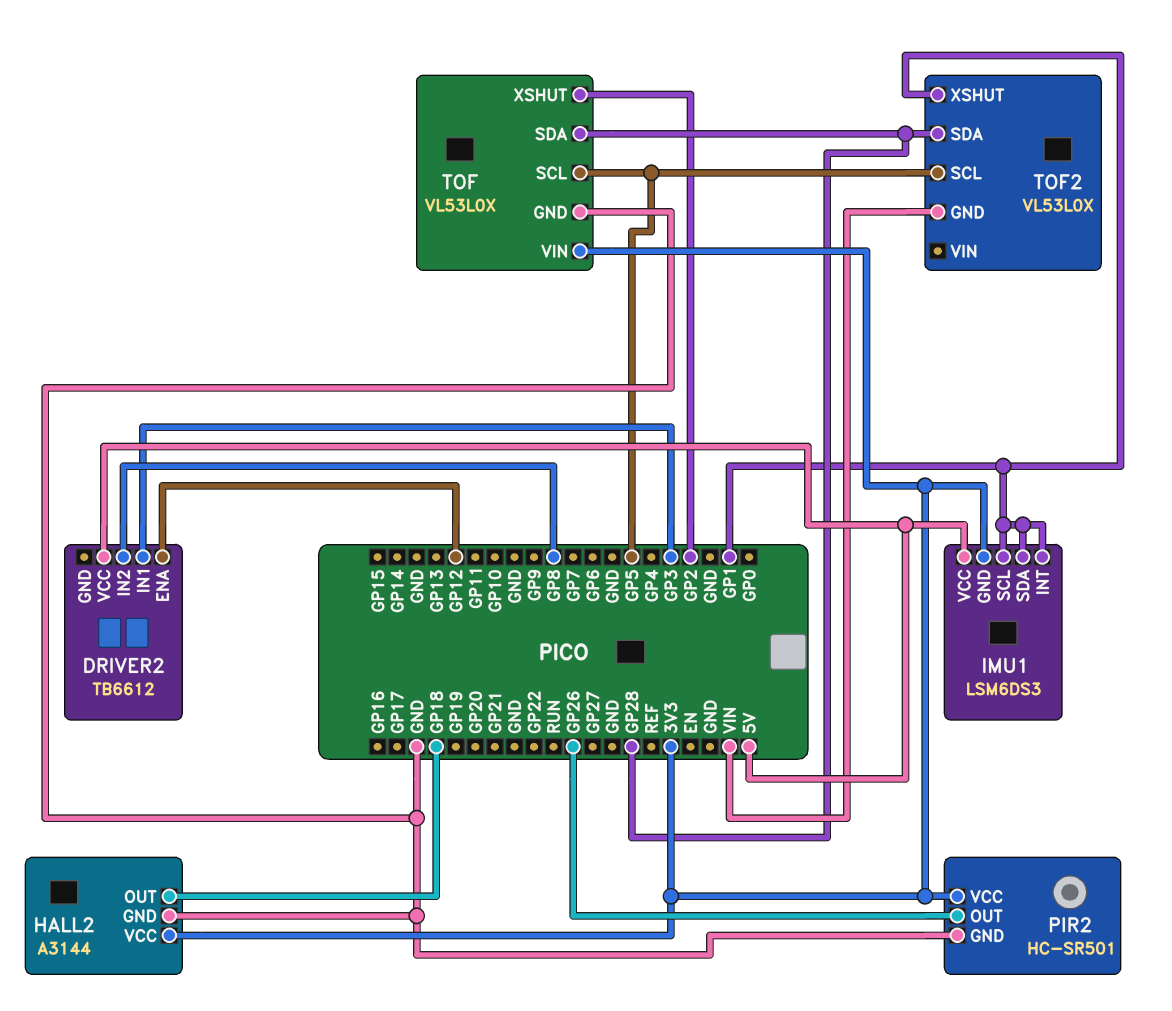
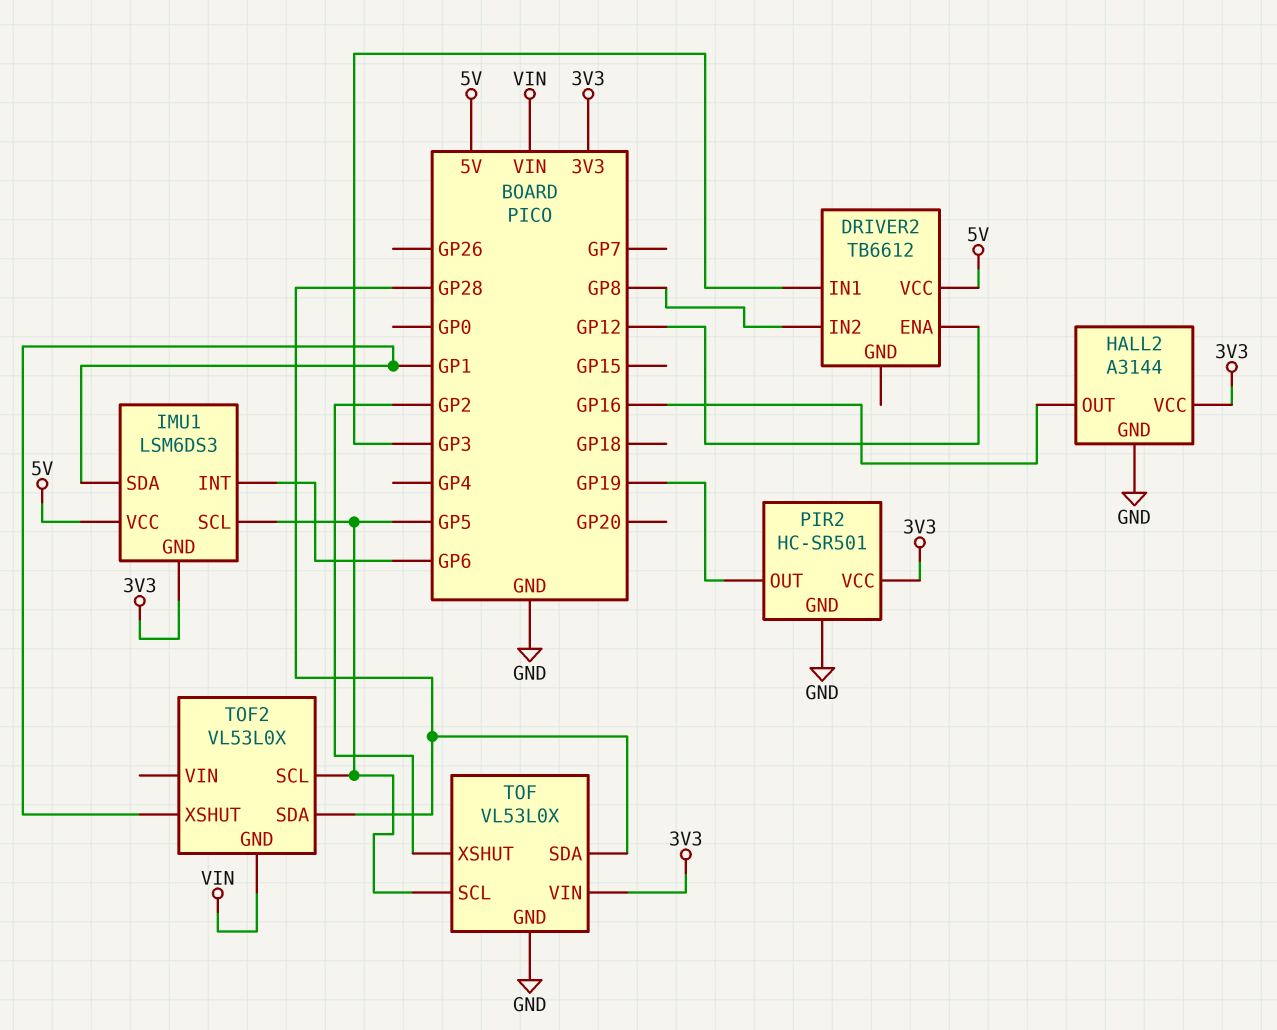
HALL2 pin OUT: GP18 -> GP16
IMU1 pin INT: GP1 -> GP6
IMU1 pin SCL: GP1 -> GP5
PIR2 pin OUT: GP26 -> GP19

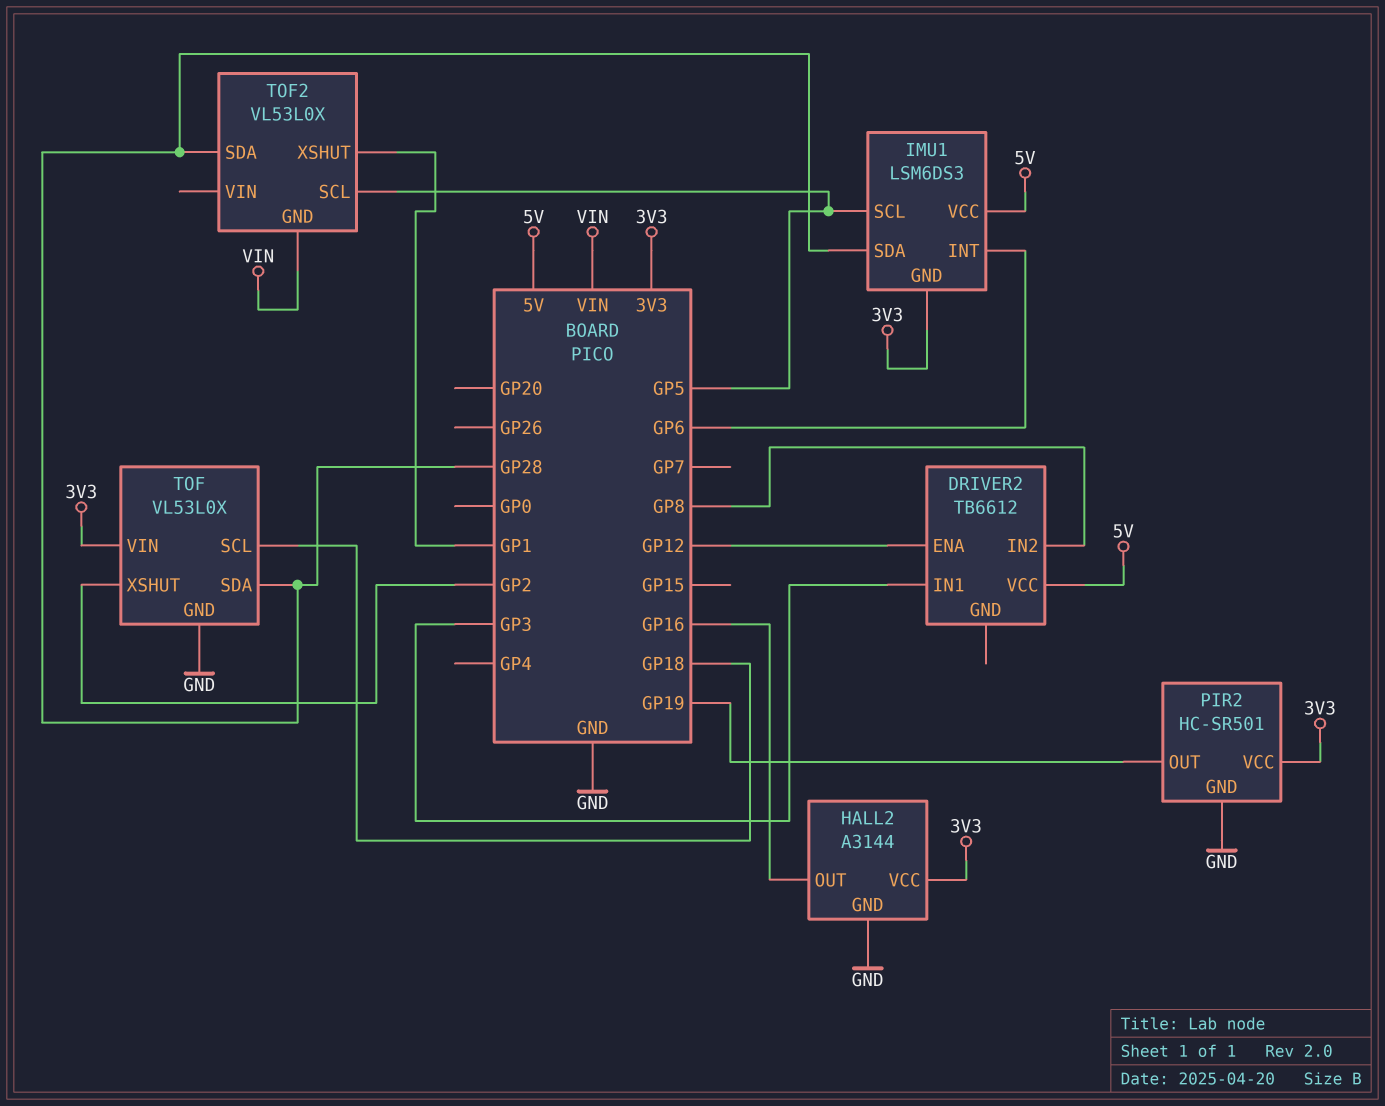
IMU1 pin SDA: GP1 -> GP28
TOF pin SCL: GP5 -> GP18

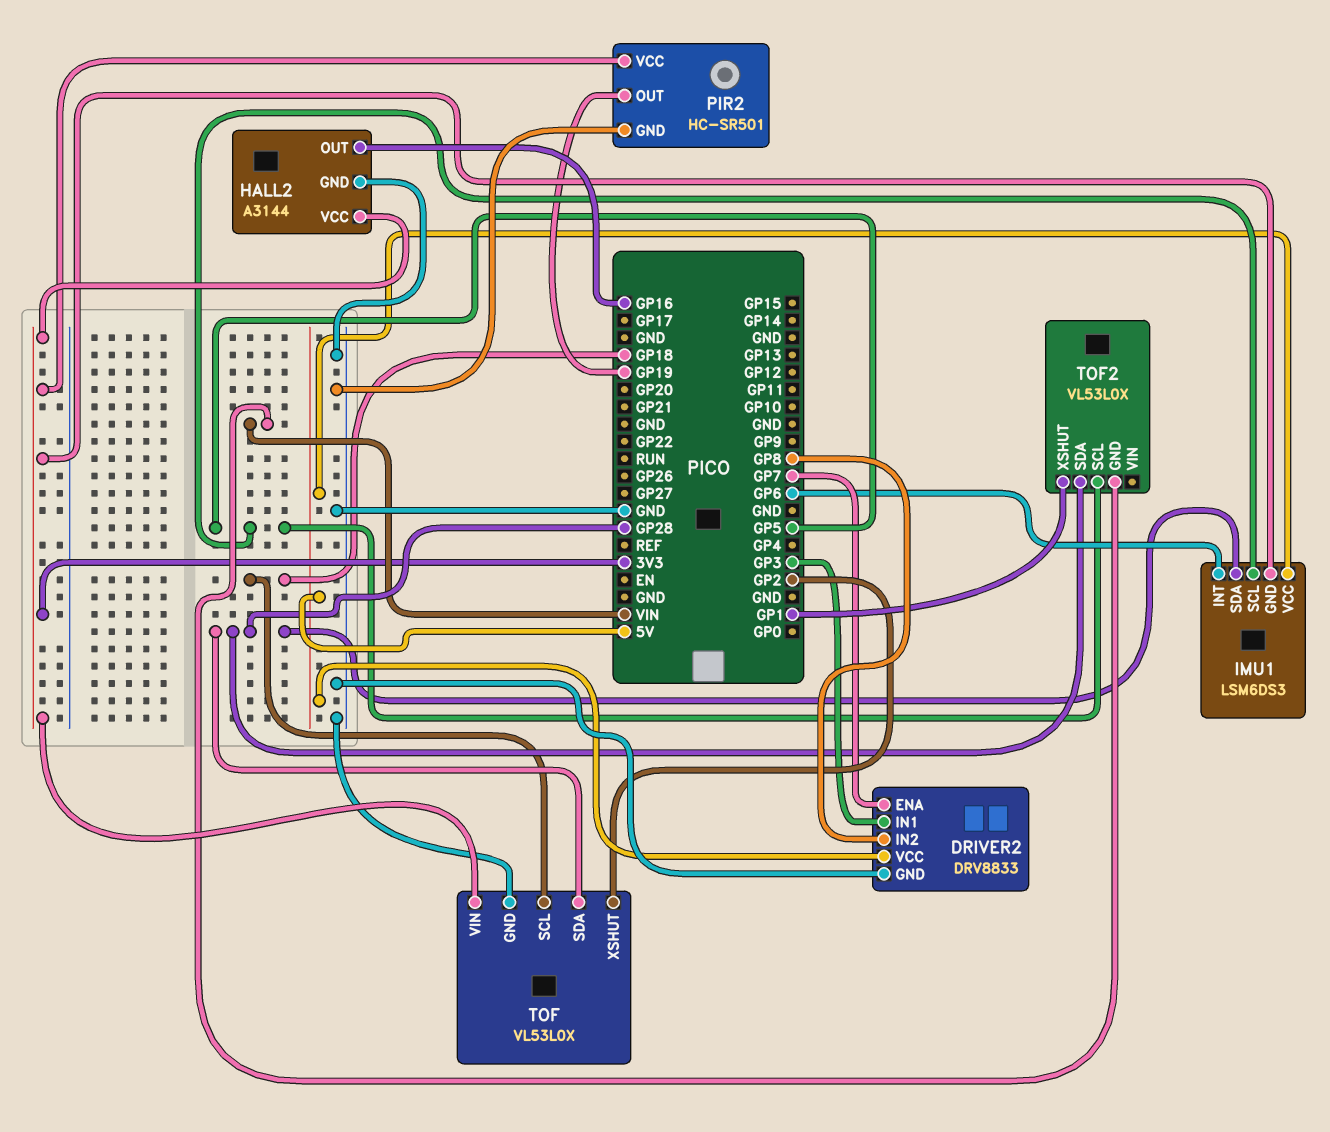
DRIVER2: TB6612 -> DRV8833
DRIVER2 pin ENA: GP12 -> GP7
DRIVER2 pin GND: none -> GND

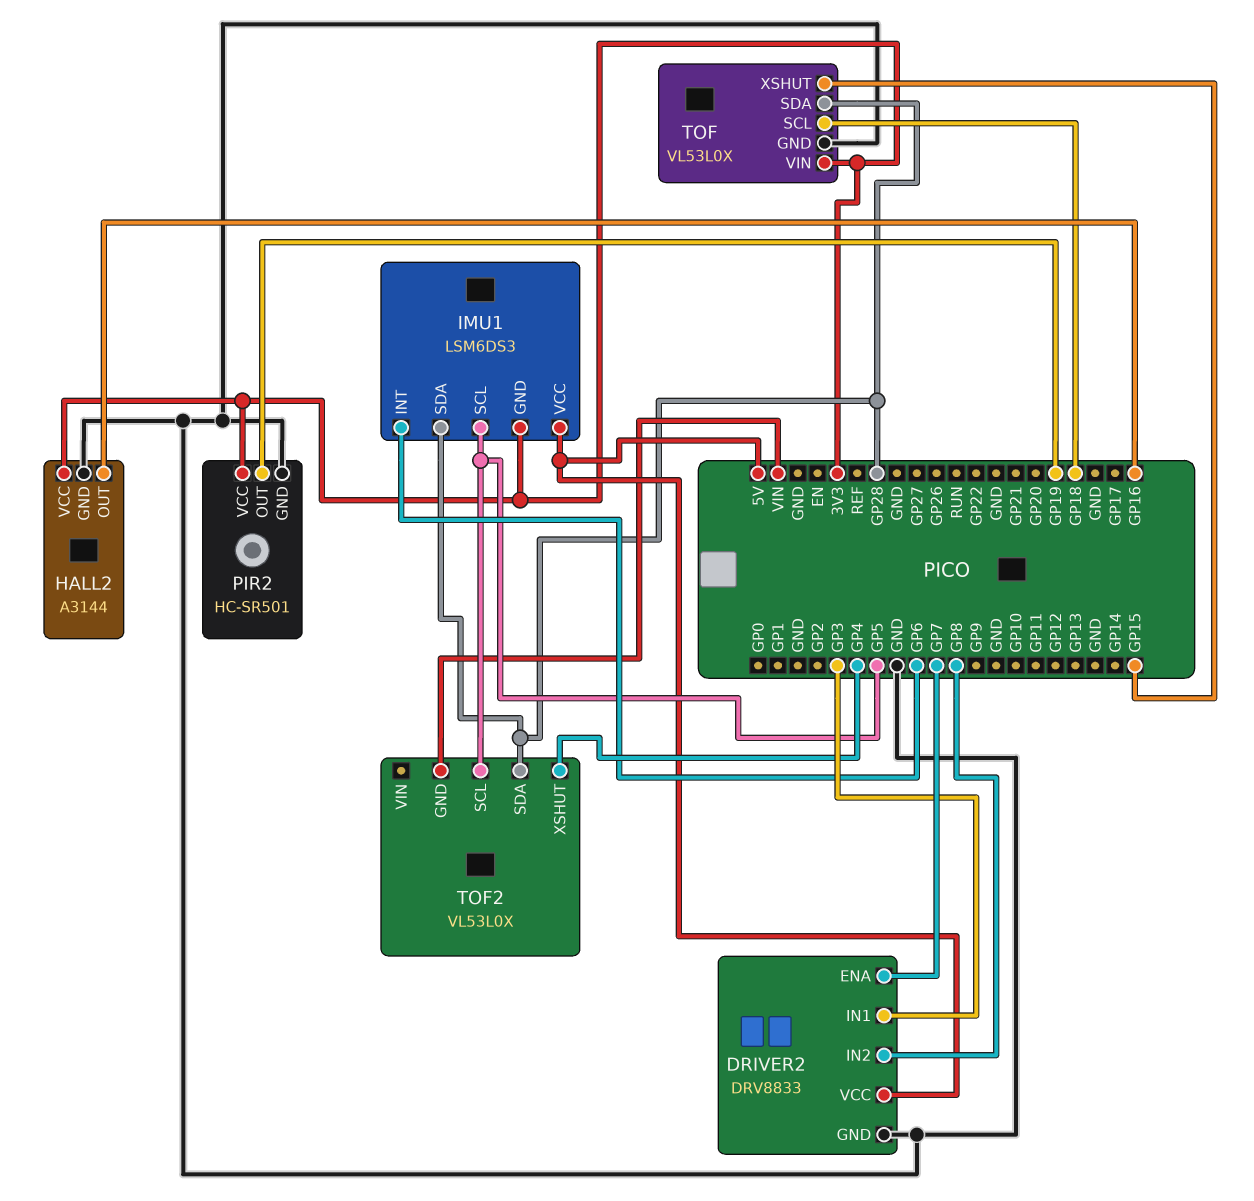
TOF pin XSHUT: GP2 -> GP15
TOF2 pin XSHUT: GP1 -> GP4

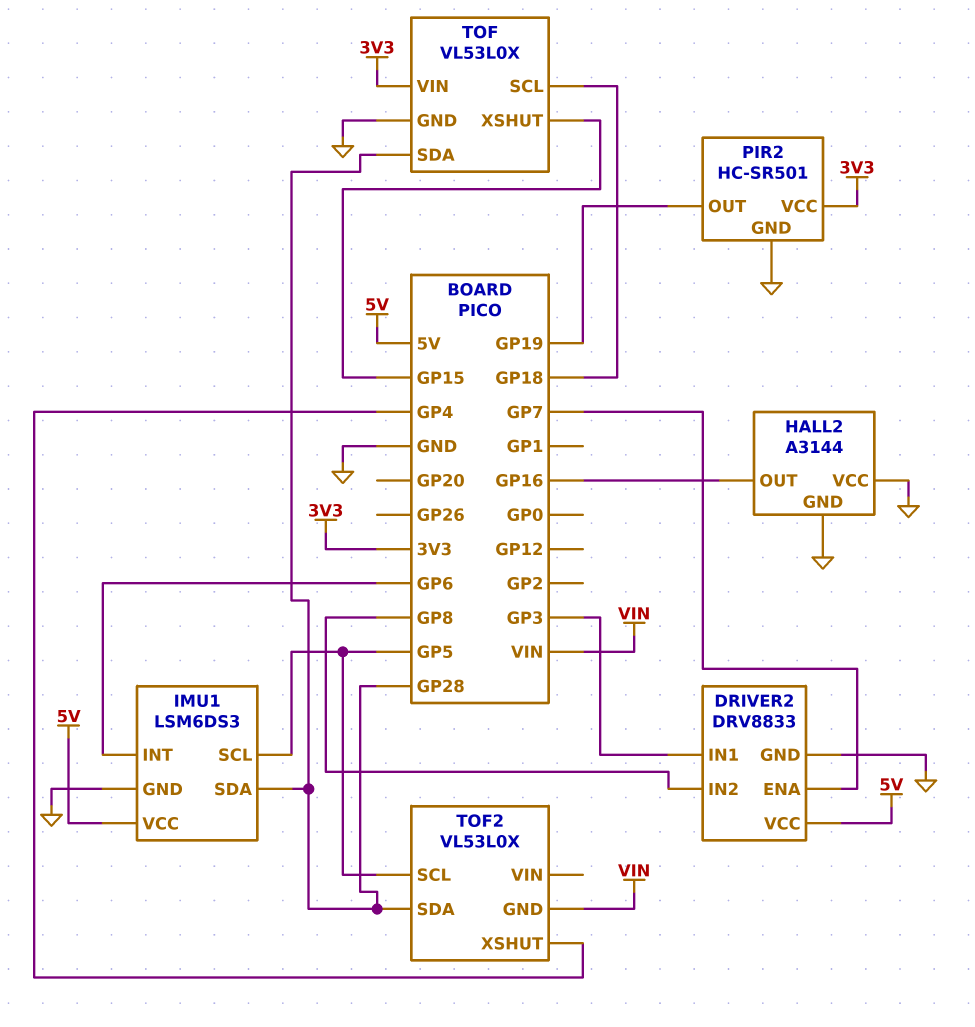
HALL2 pin VCC: 3V3 -> GND
IMU1 pin GND: 3V3 -> GND

